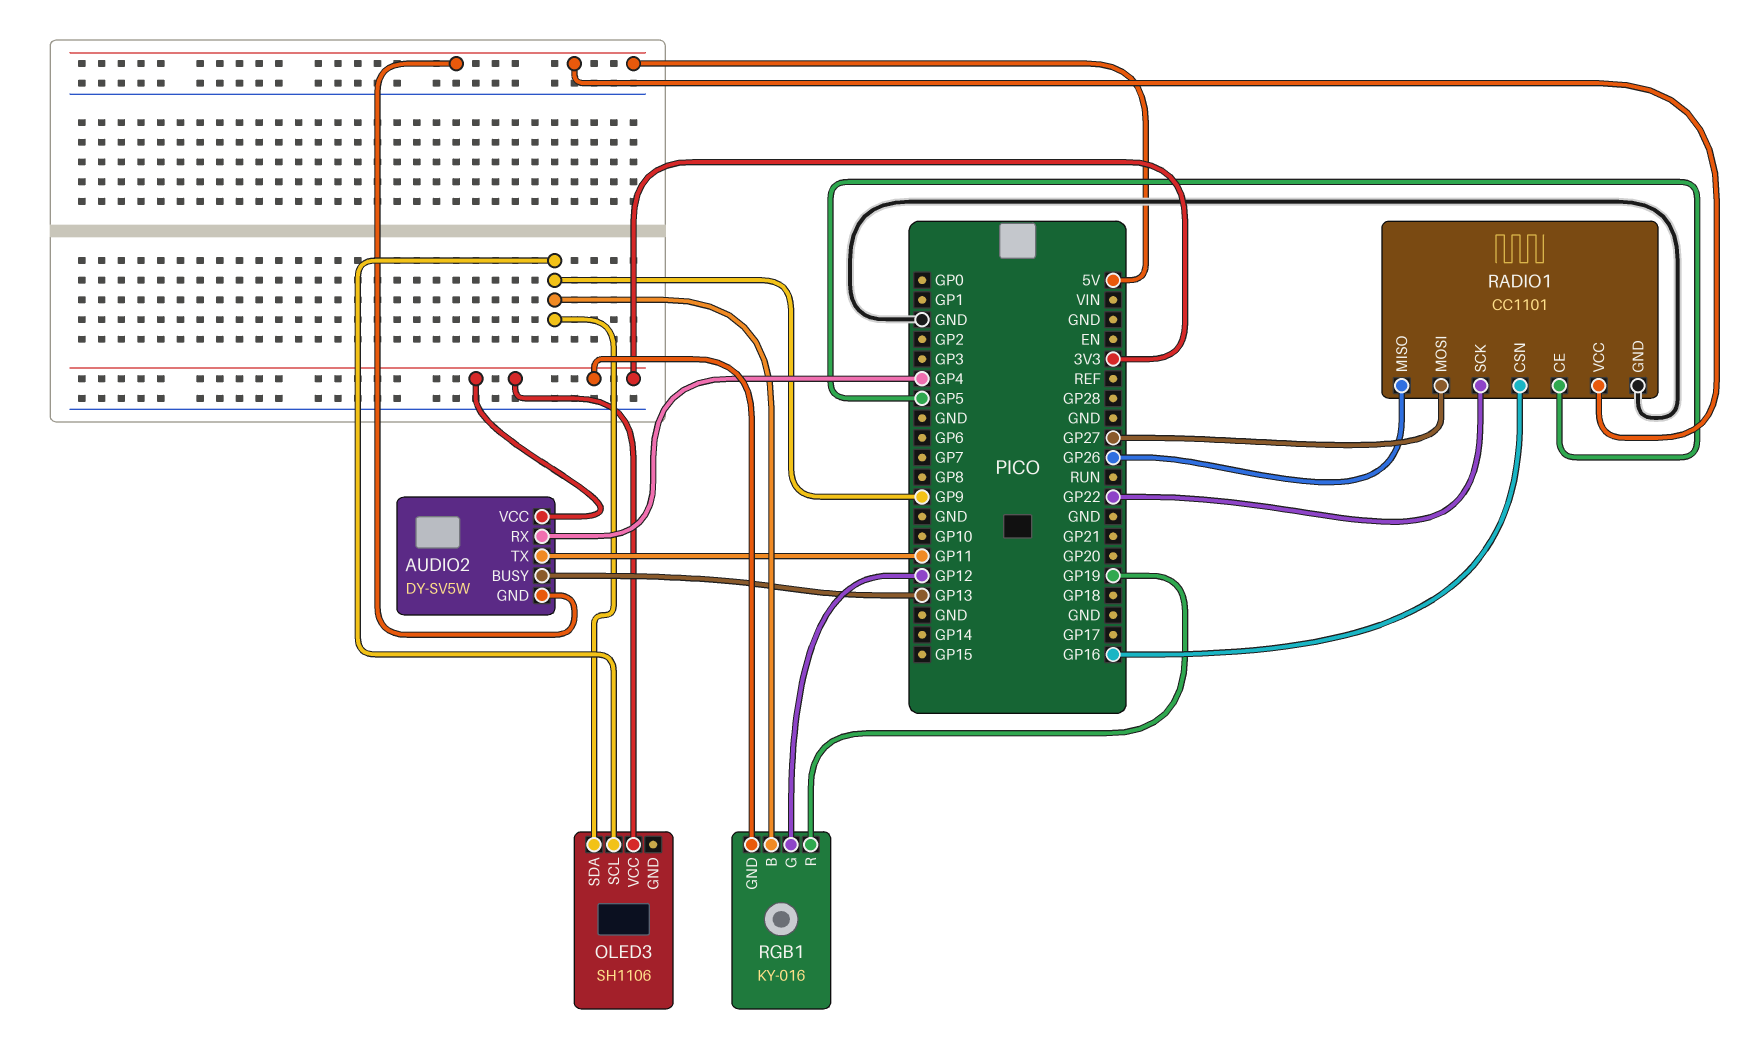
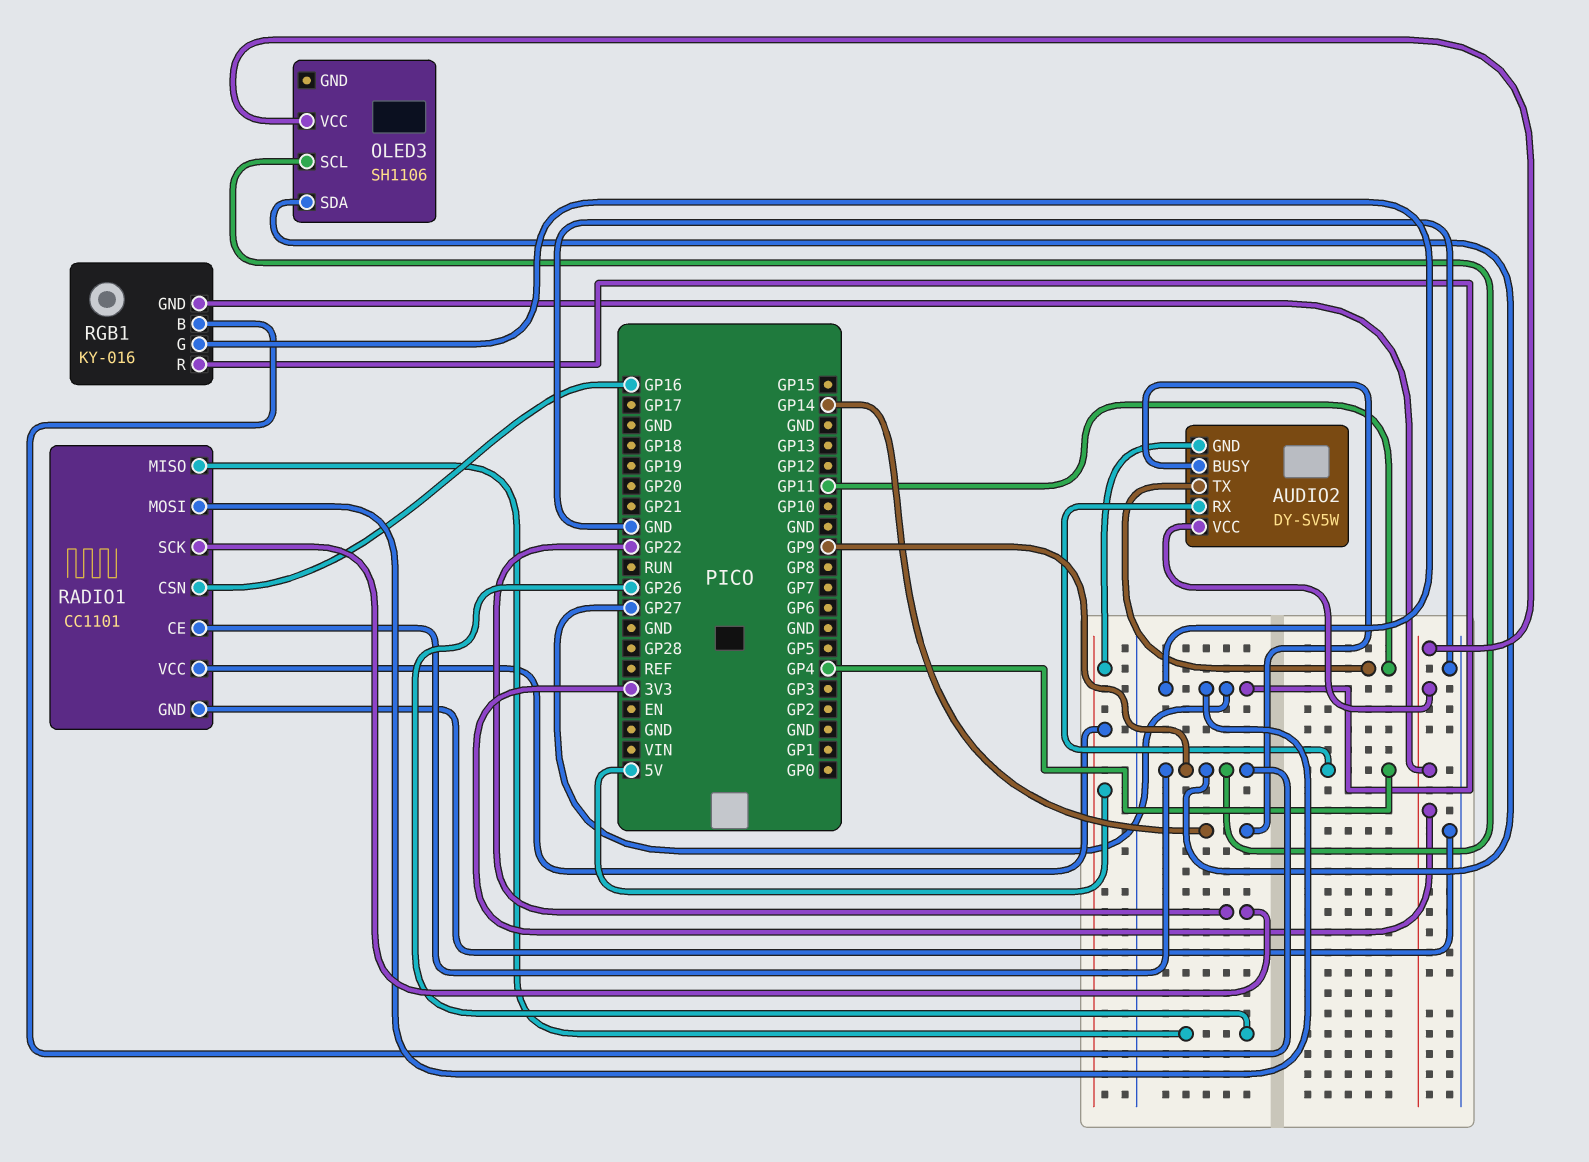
AUDIO2 pin BUSY: GP13 -> GP14
RADIO1 pin CE: GP5 -> GP9
RGB1 pin G: GP12 -> GP27
RGB1 pin R: GP19 -> GP27

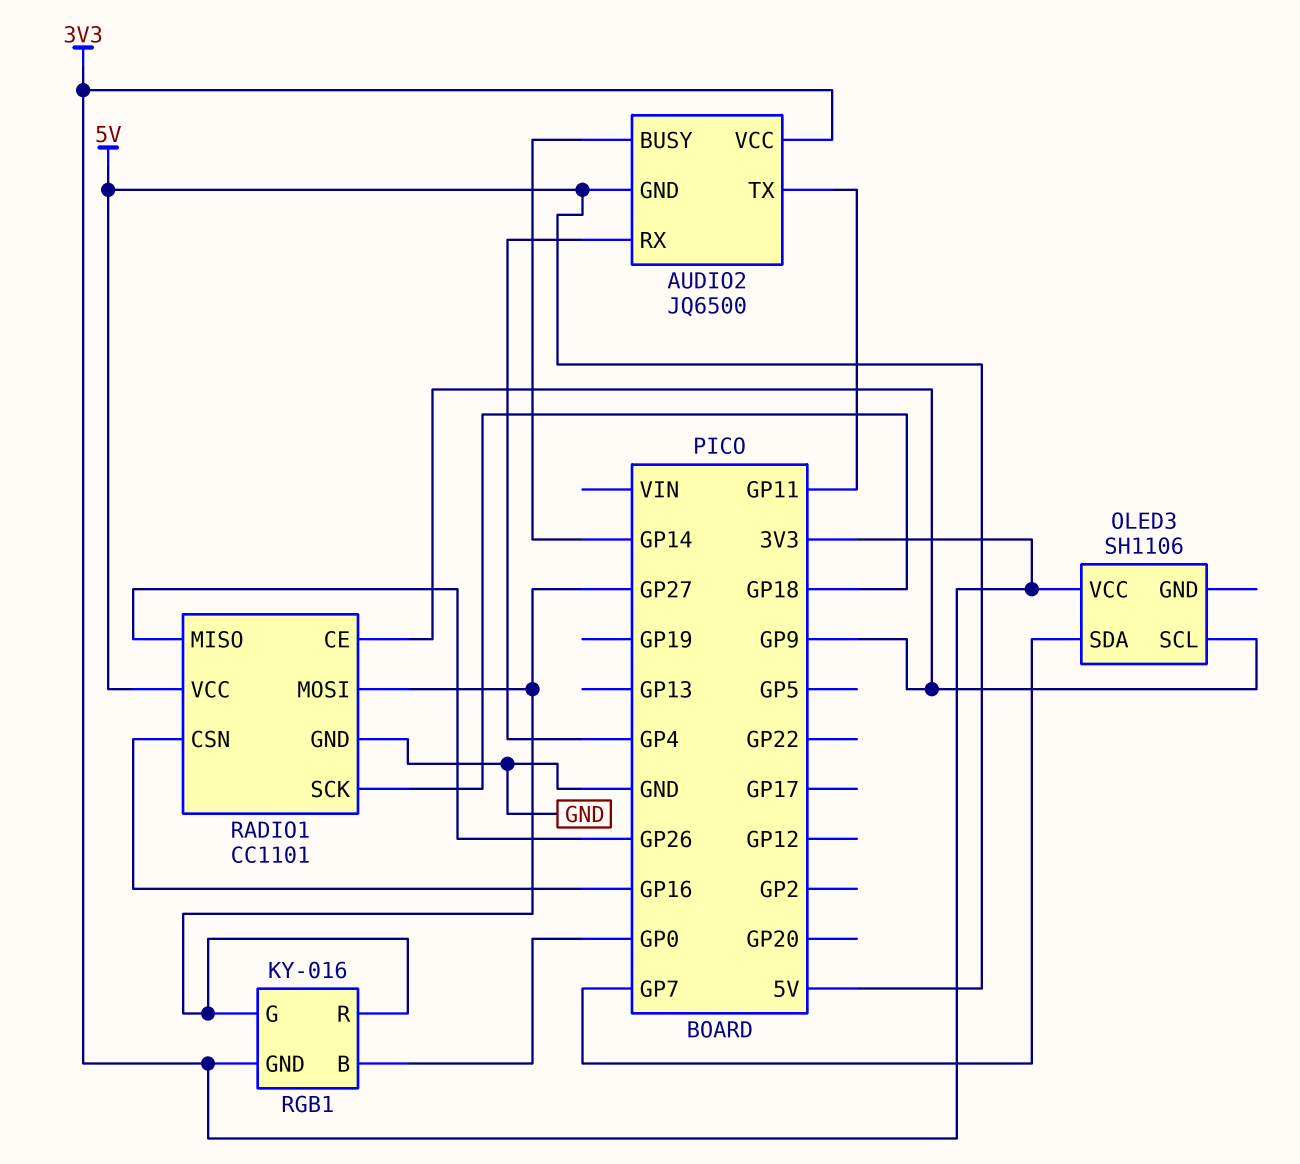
AUDIO2: DY-SV5W -> JQ6500
OLED3 pin SDA: GP9 -> GP7
RADIO1 pin SCK: GP22 -> GP18
RGB1 pin B: GP9 -> GP0

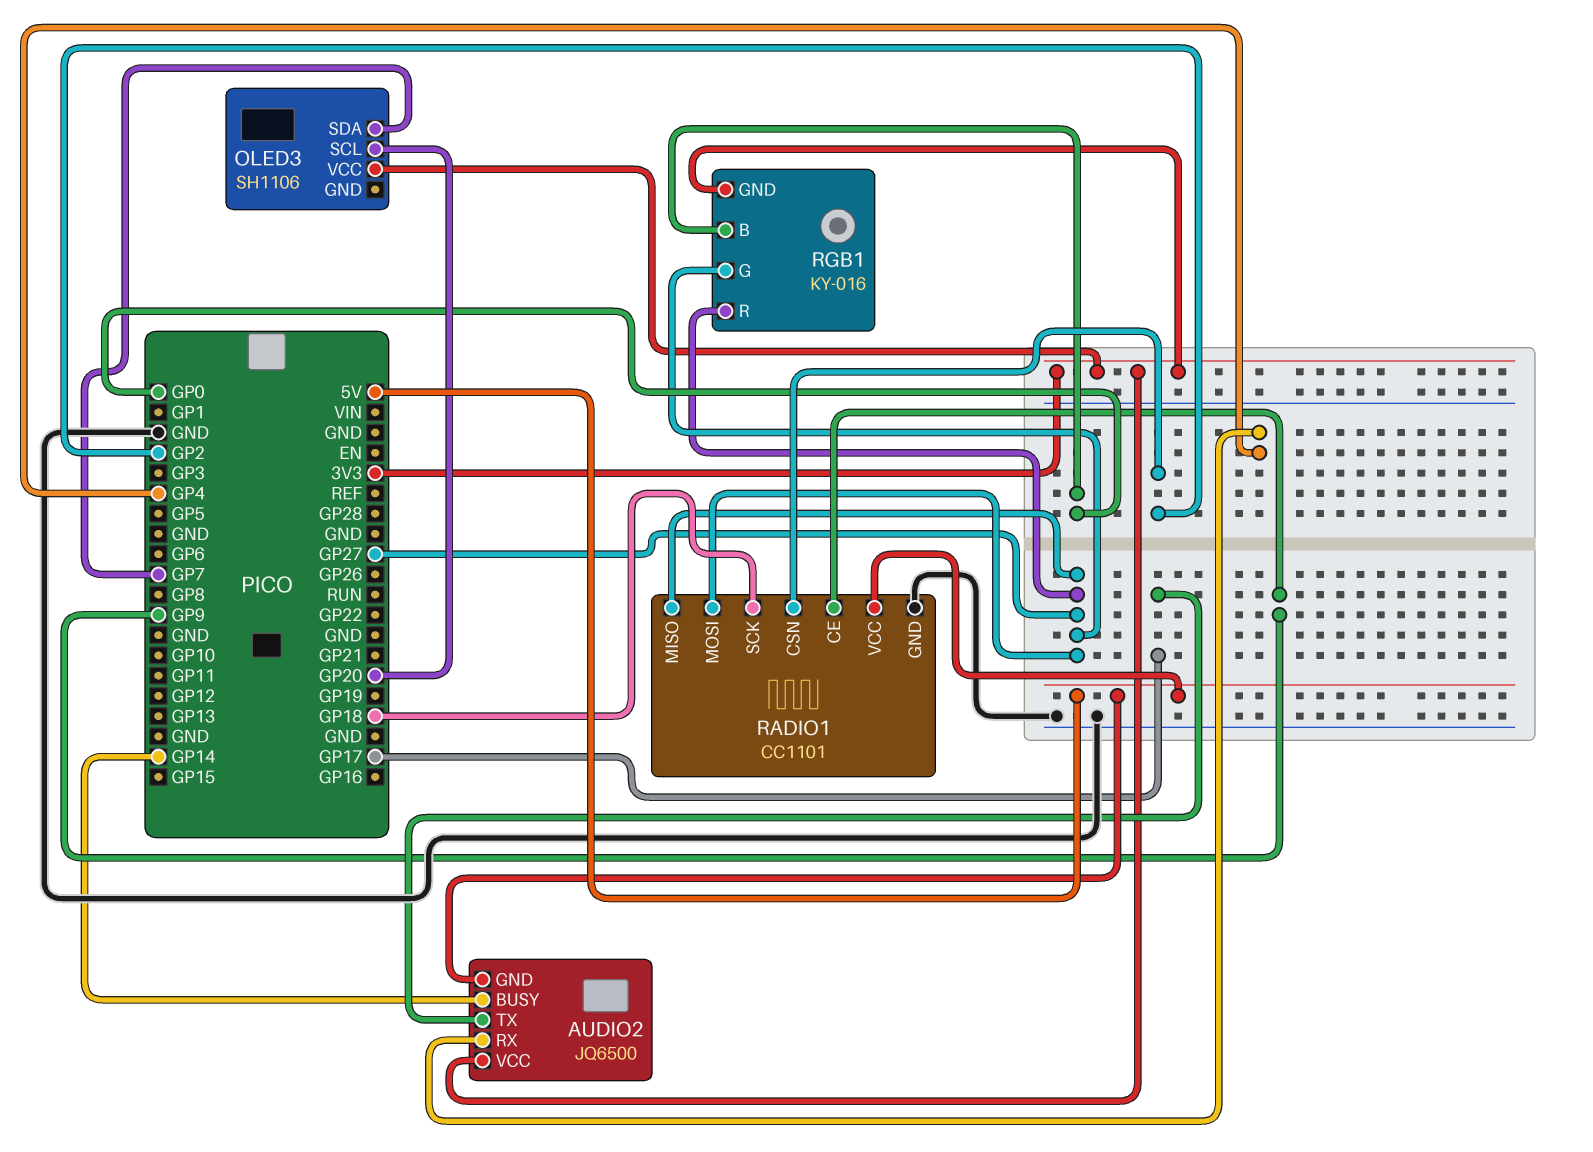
AUDIO2 pin TX: GP11 -> GP17
OLED3 pin SCL: GP9 -> GP20
RADIO1 pin CSN: GP16 -> GP2
RADIO1 pin MISO: GP26 -> GP27

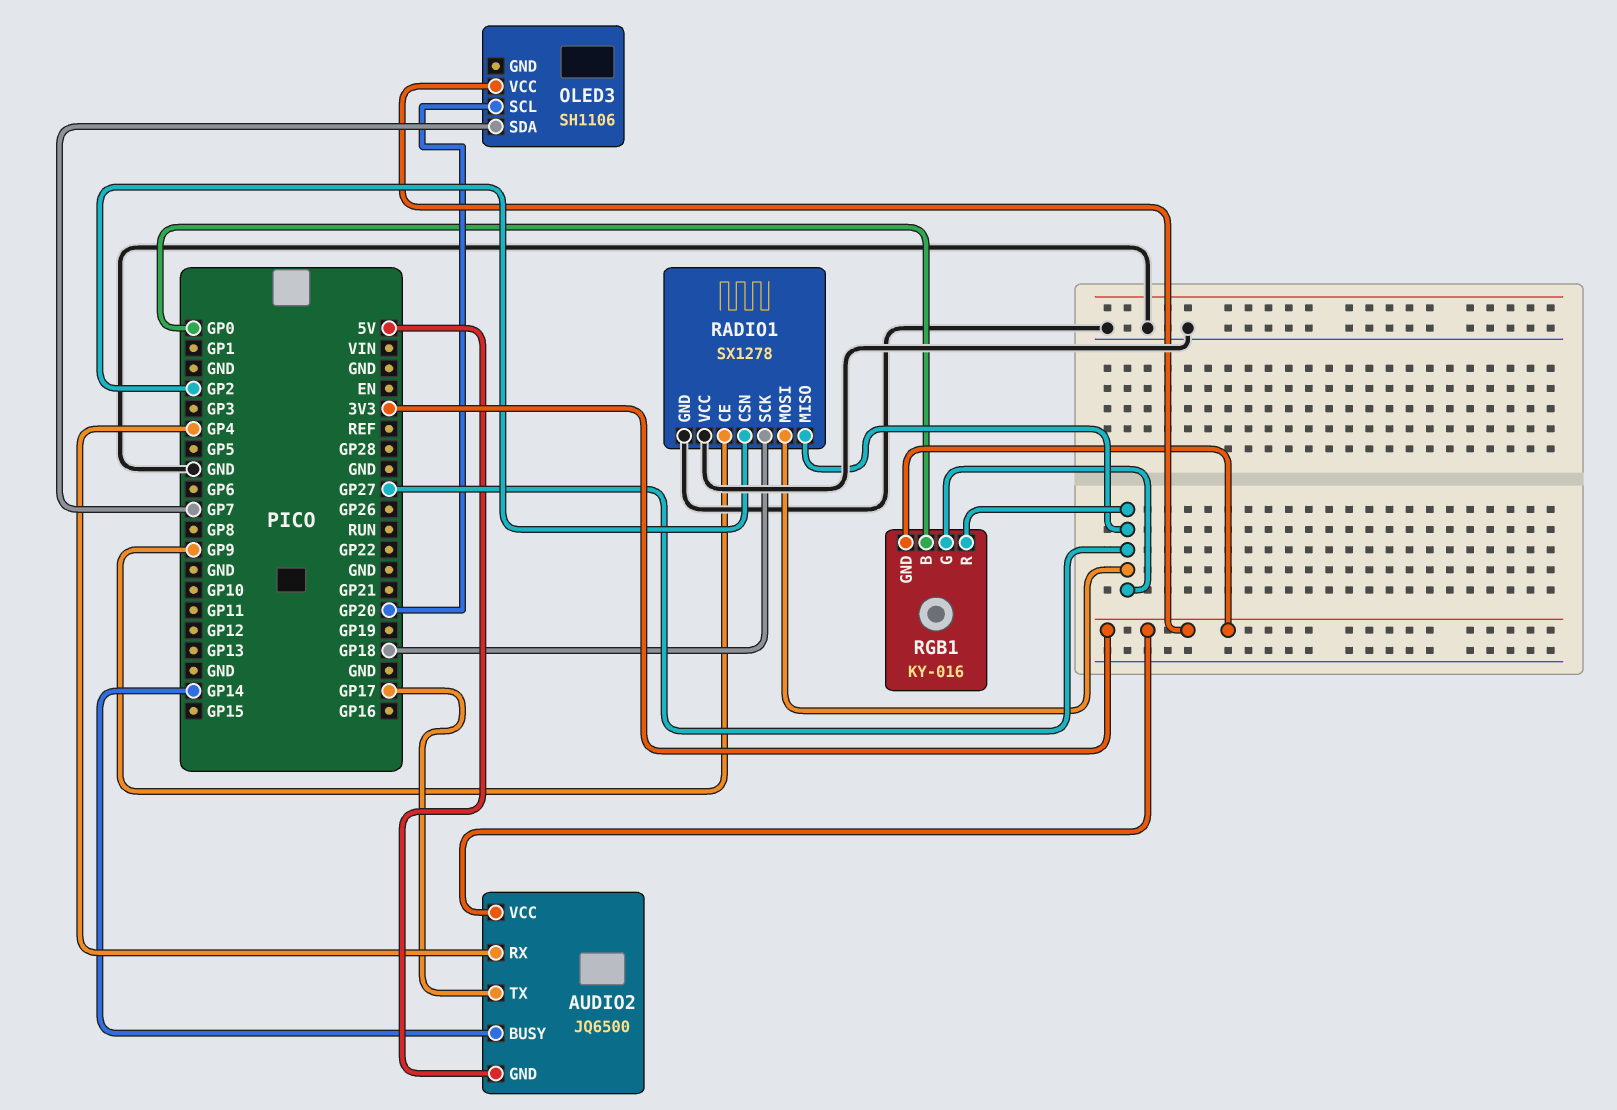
RADIO1: CC1101 -> SX1278
RADIO1 pin VCC: 5V -> GND

